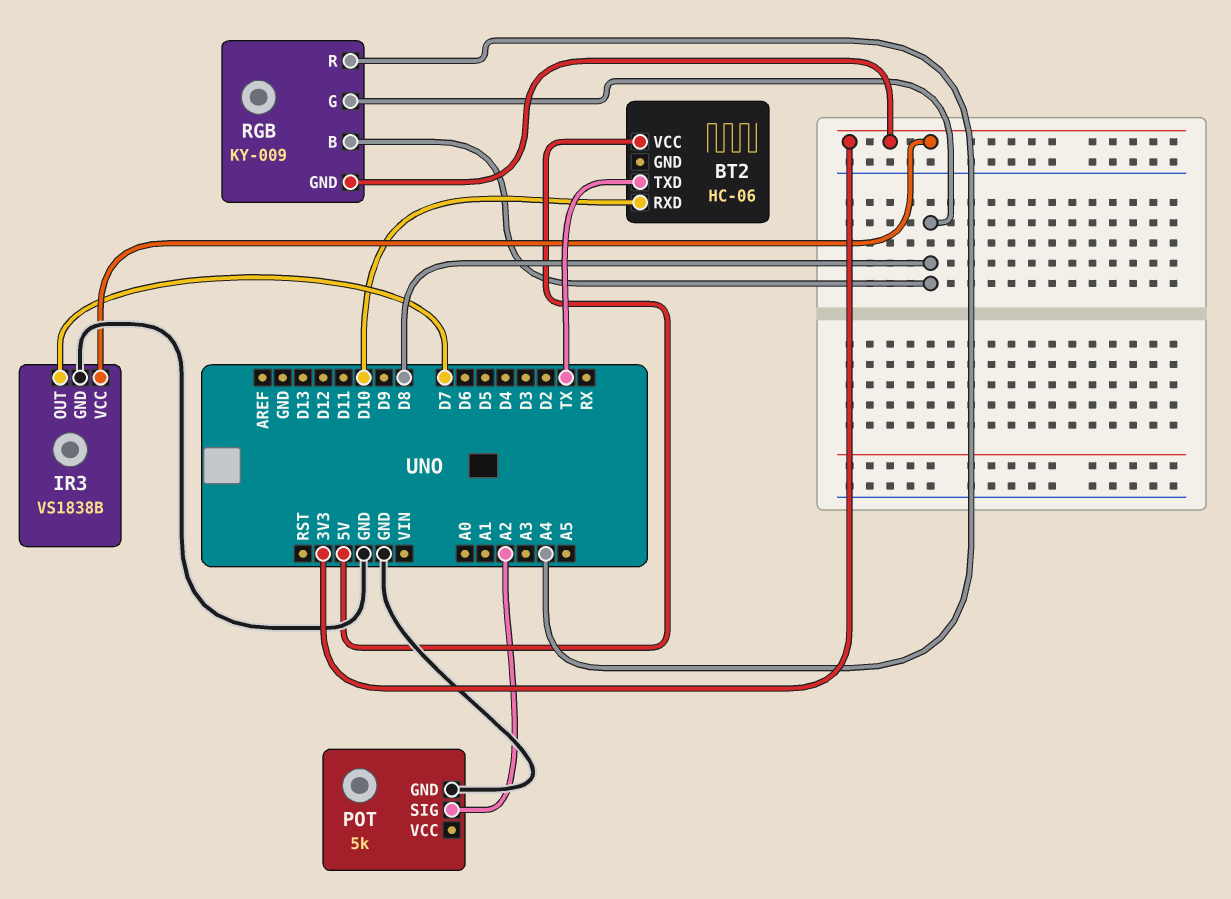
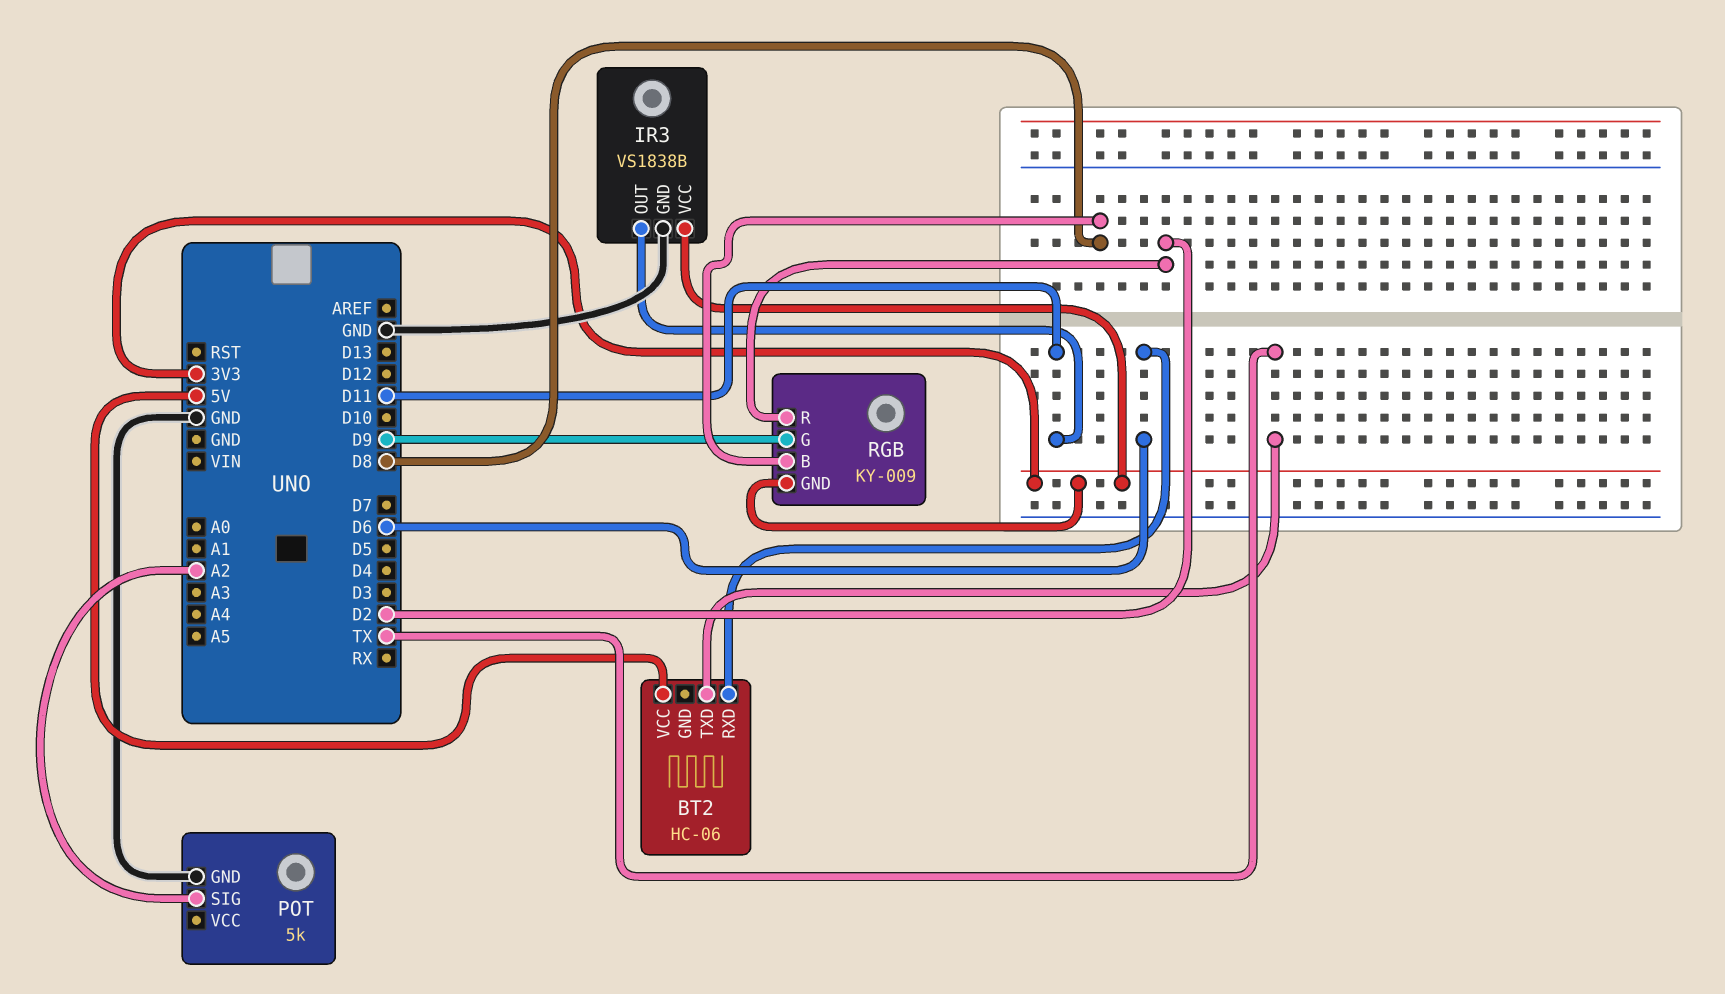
BT2 pin RXD: D10 -> D6
IR3 pin OUT: D7 -> D11
RGB pin G: D8 -> D9
RGB pin R: A4 -> D2

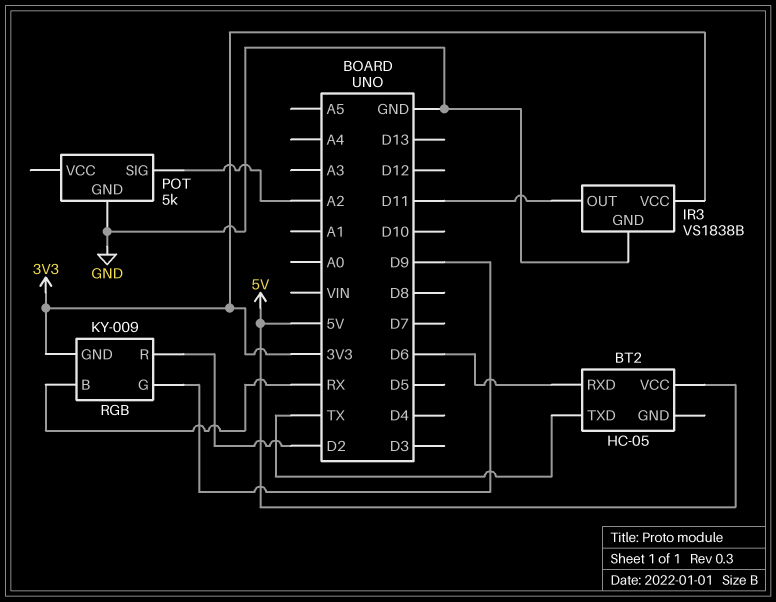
BT2: HC-06 -> HC-05
RGB pin B: D8 -> RX

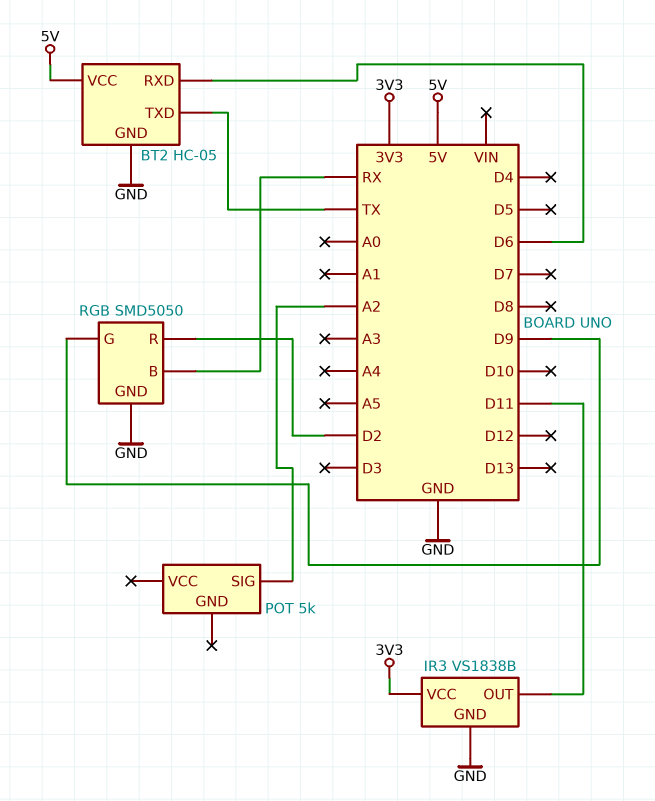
BT2 pin GND: none -> GND
POT pin GND: GND -> none
RGB: KY-009 -> SMD5050
RGB pin GND: 3V3 -> GND

